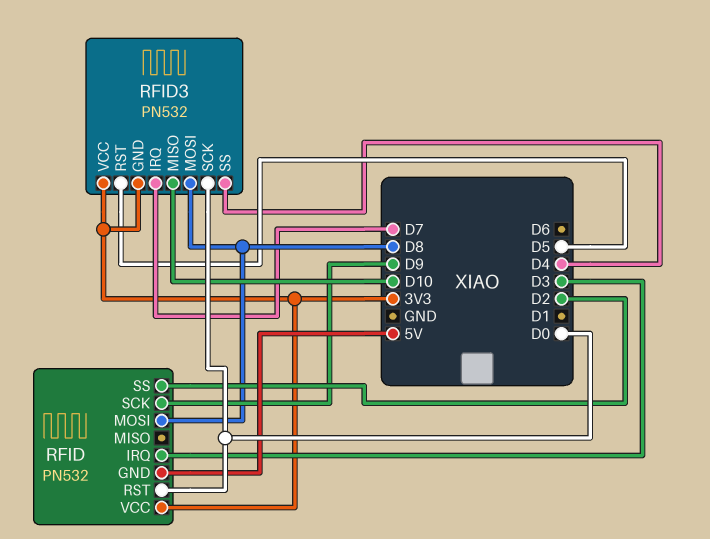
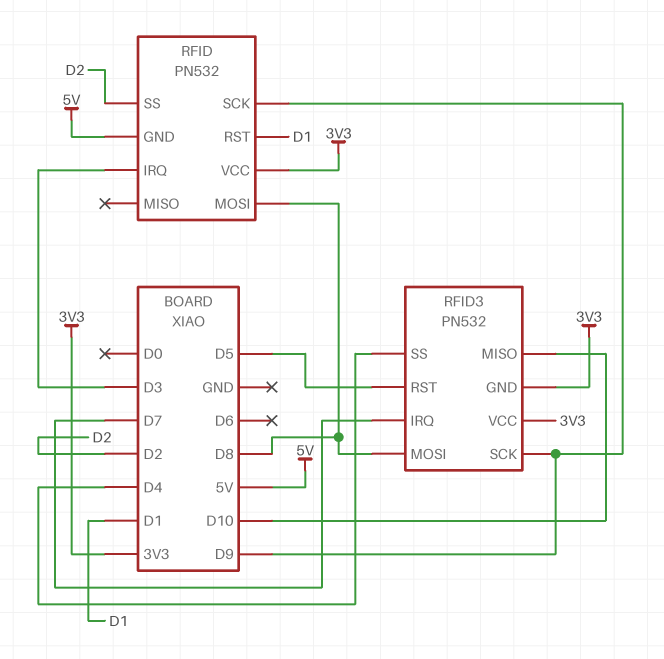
RFID pin RST: D0 -> D1
RFID3 pin SCK: D0 -> D9

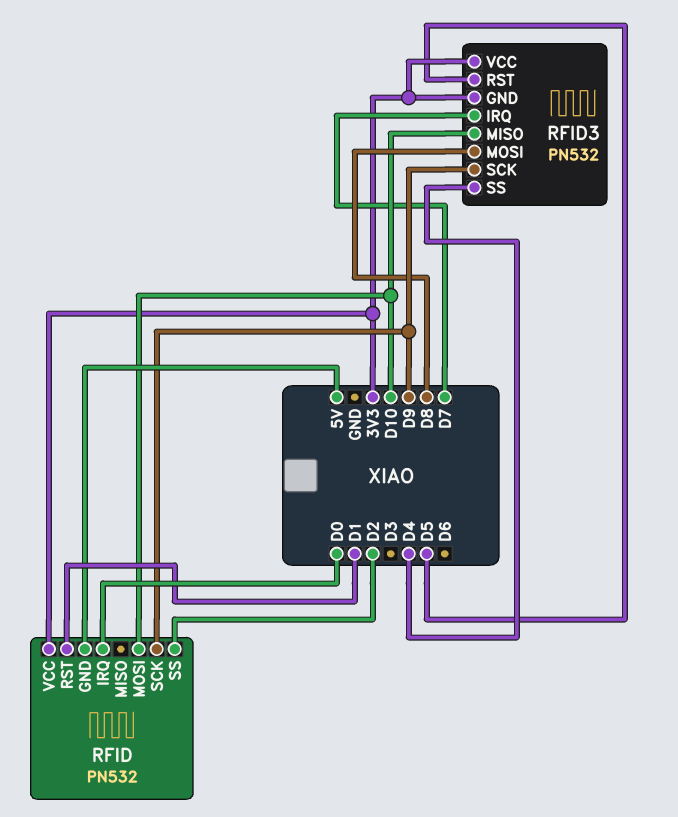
RFID pin IRQ: D3 -> D0
RFID pin MOSI: D8 -> D10

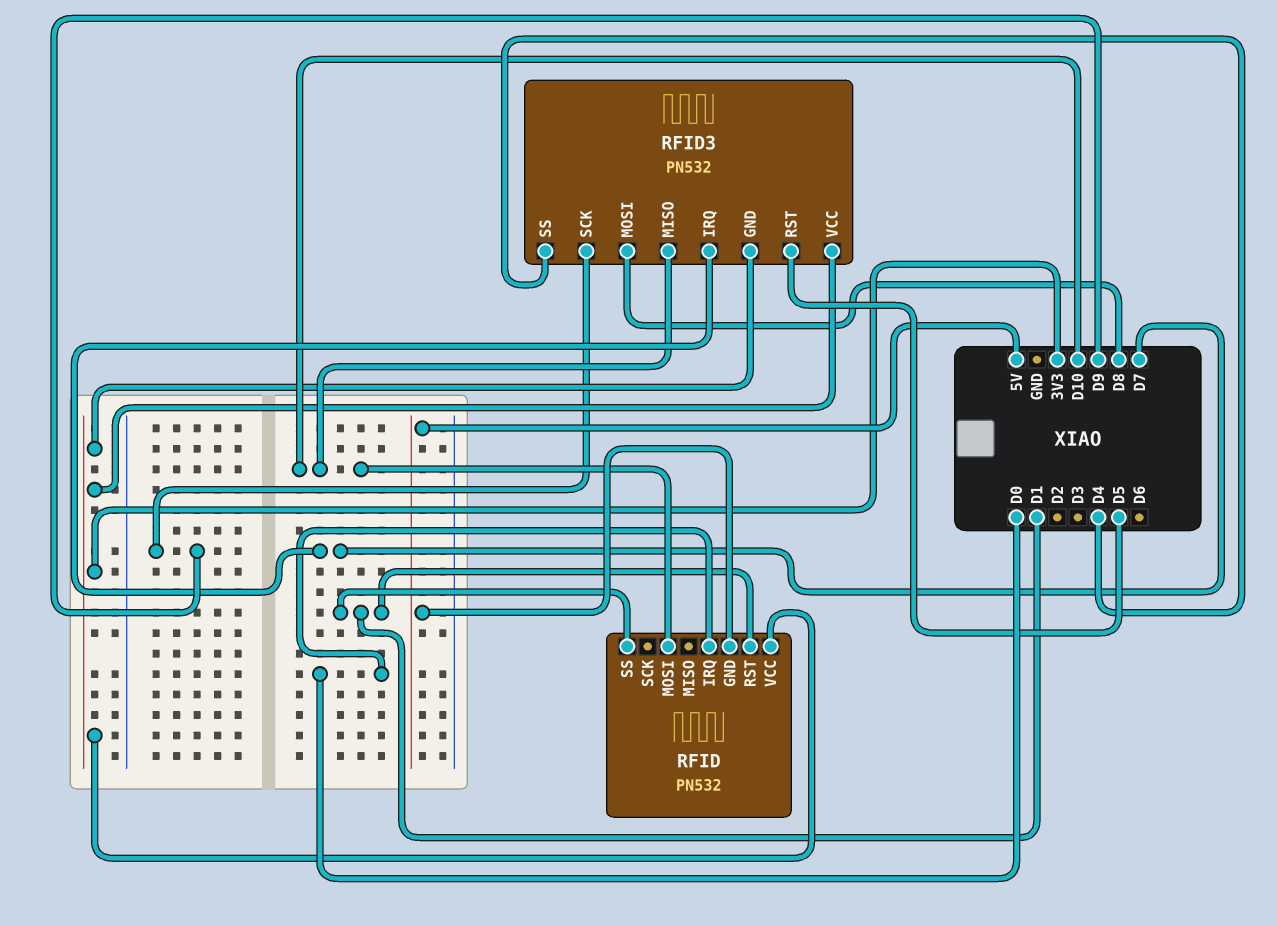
RFID pin SCK: D9 -> none
RFID pin SS: D2 -> D1

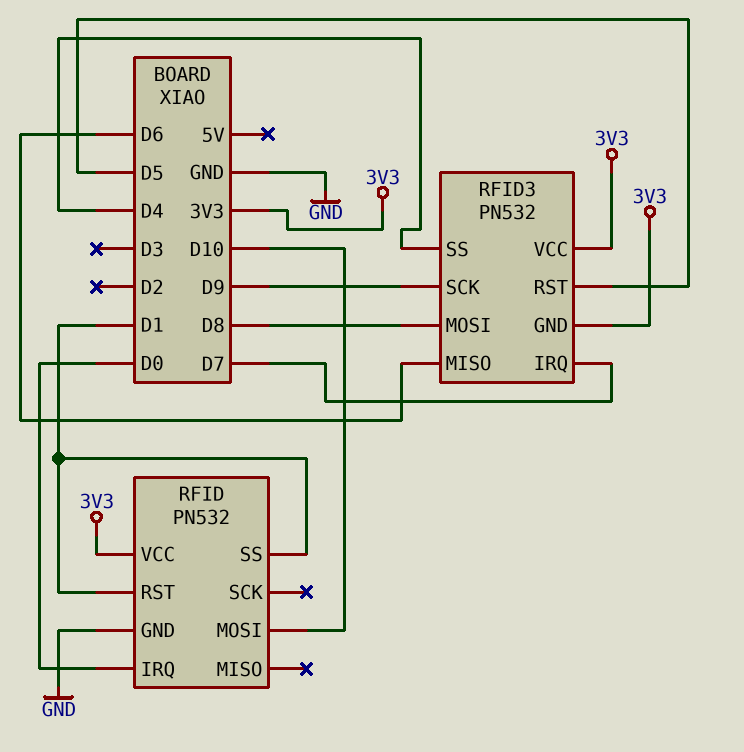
RFID pin GND: 5V -> GND
RFID3 pin MISO: D10 -> D6

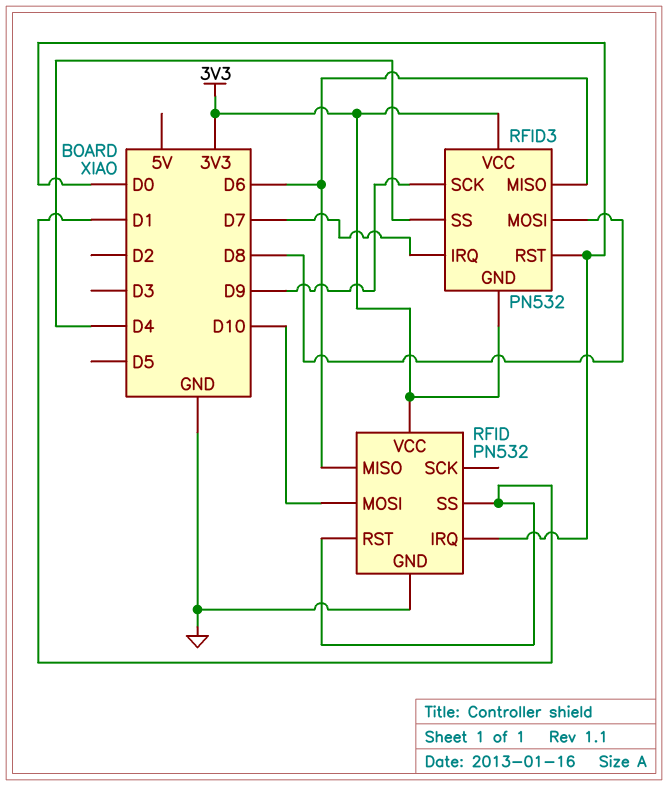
RFID pin MISO: none -> D6
RFID3 pin RST: D5 -> D0

